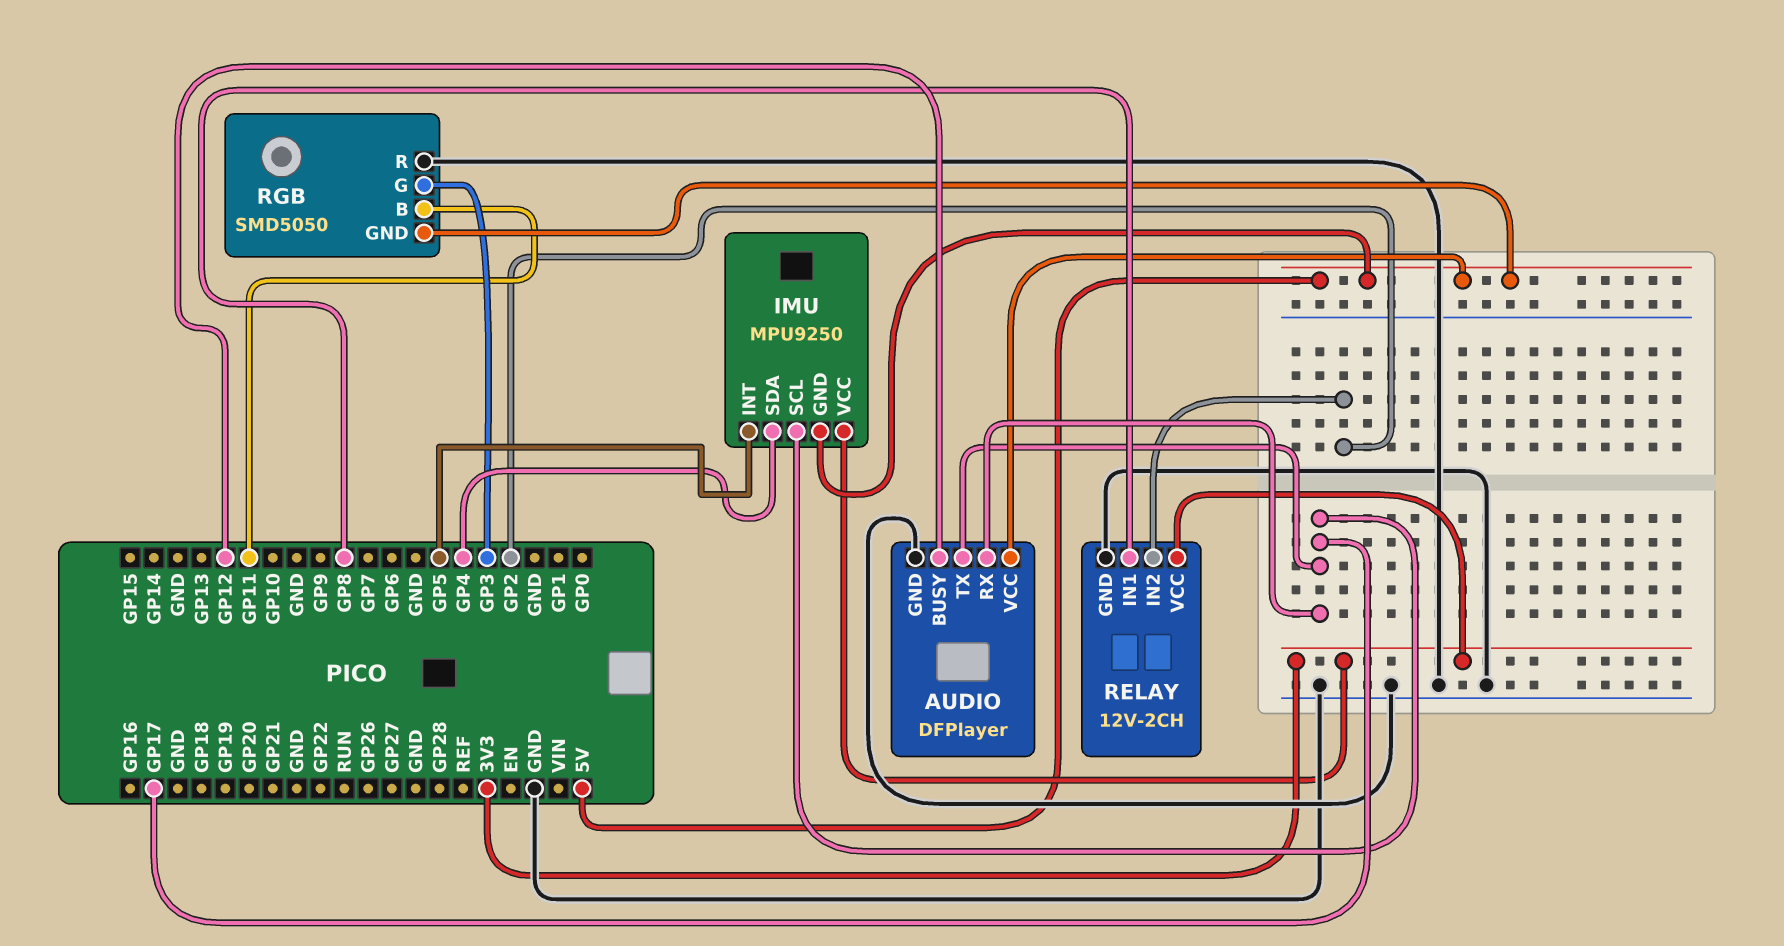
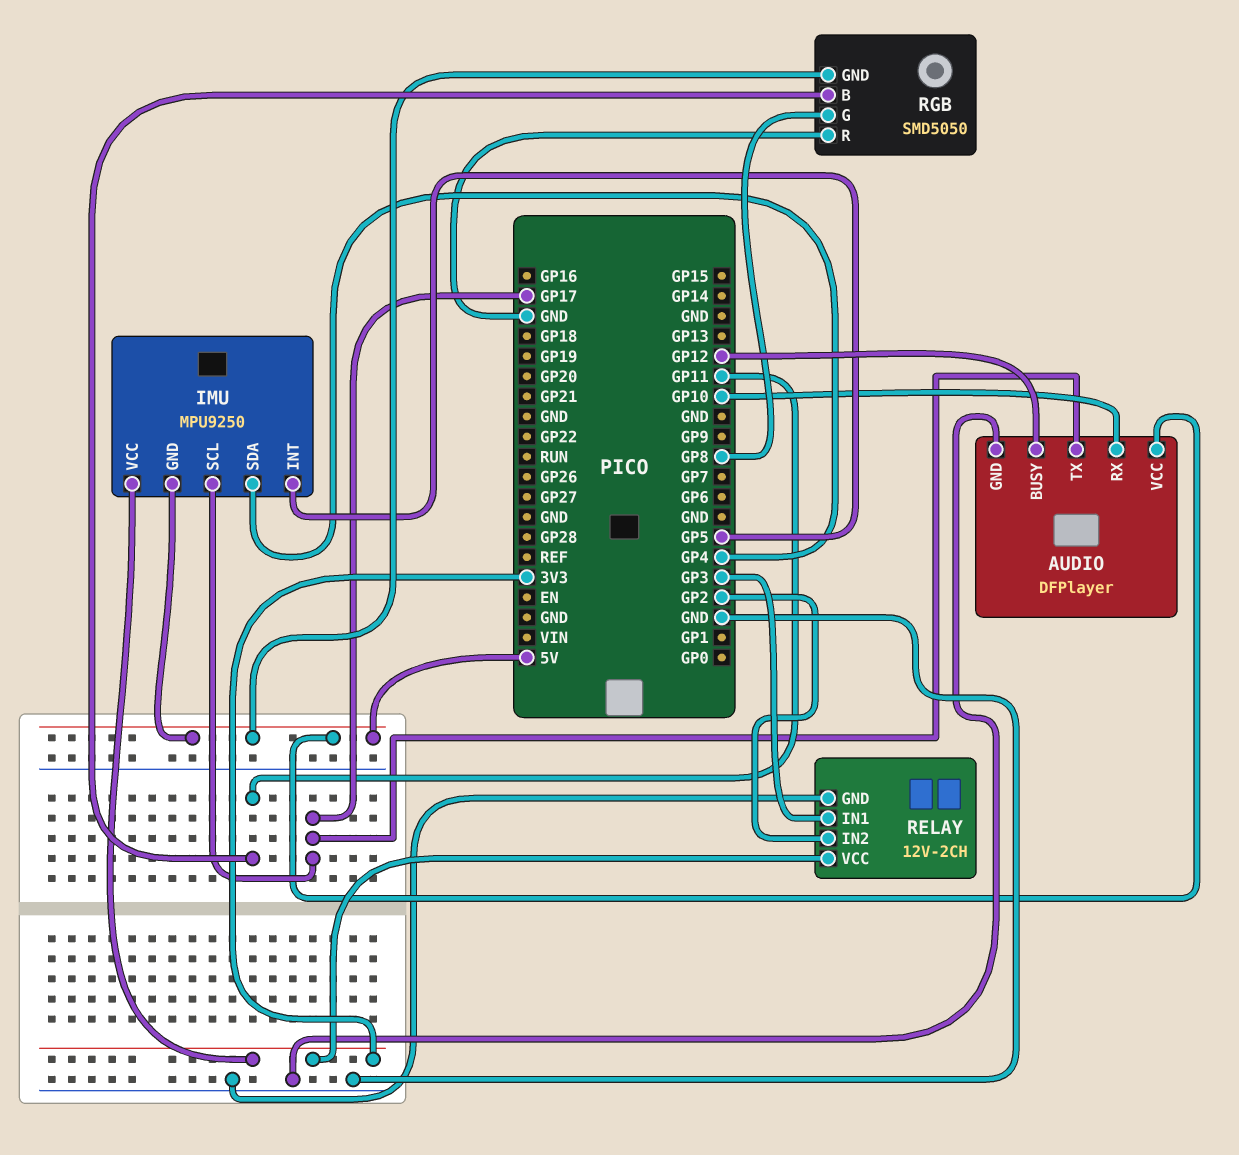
AUDIO pin RX: GP17 -> GP10
RELAY pin IN1: GP8 -> GP3
RGB pin G: GP3 -> GP8

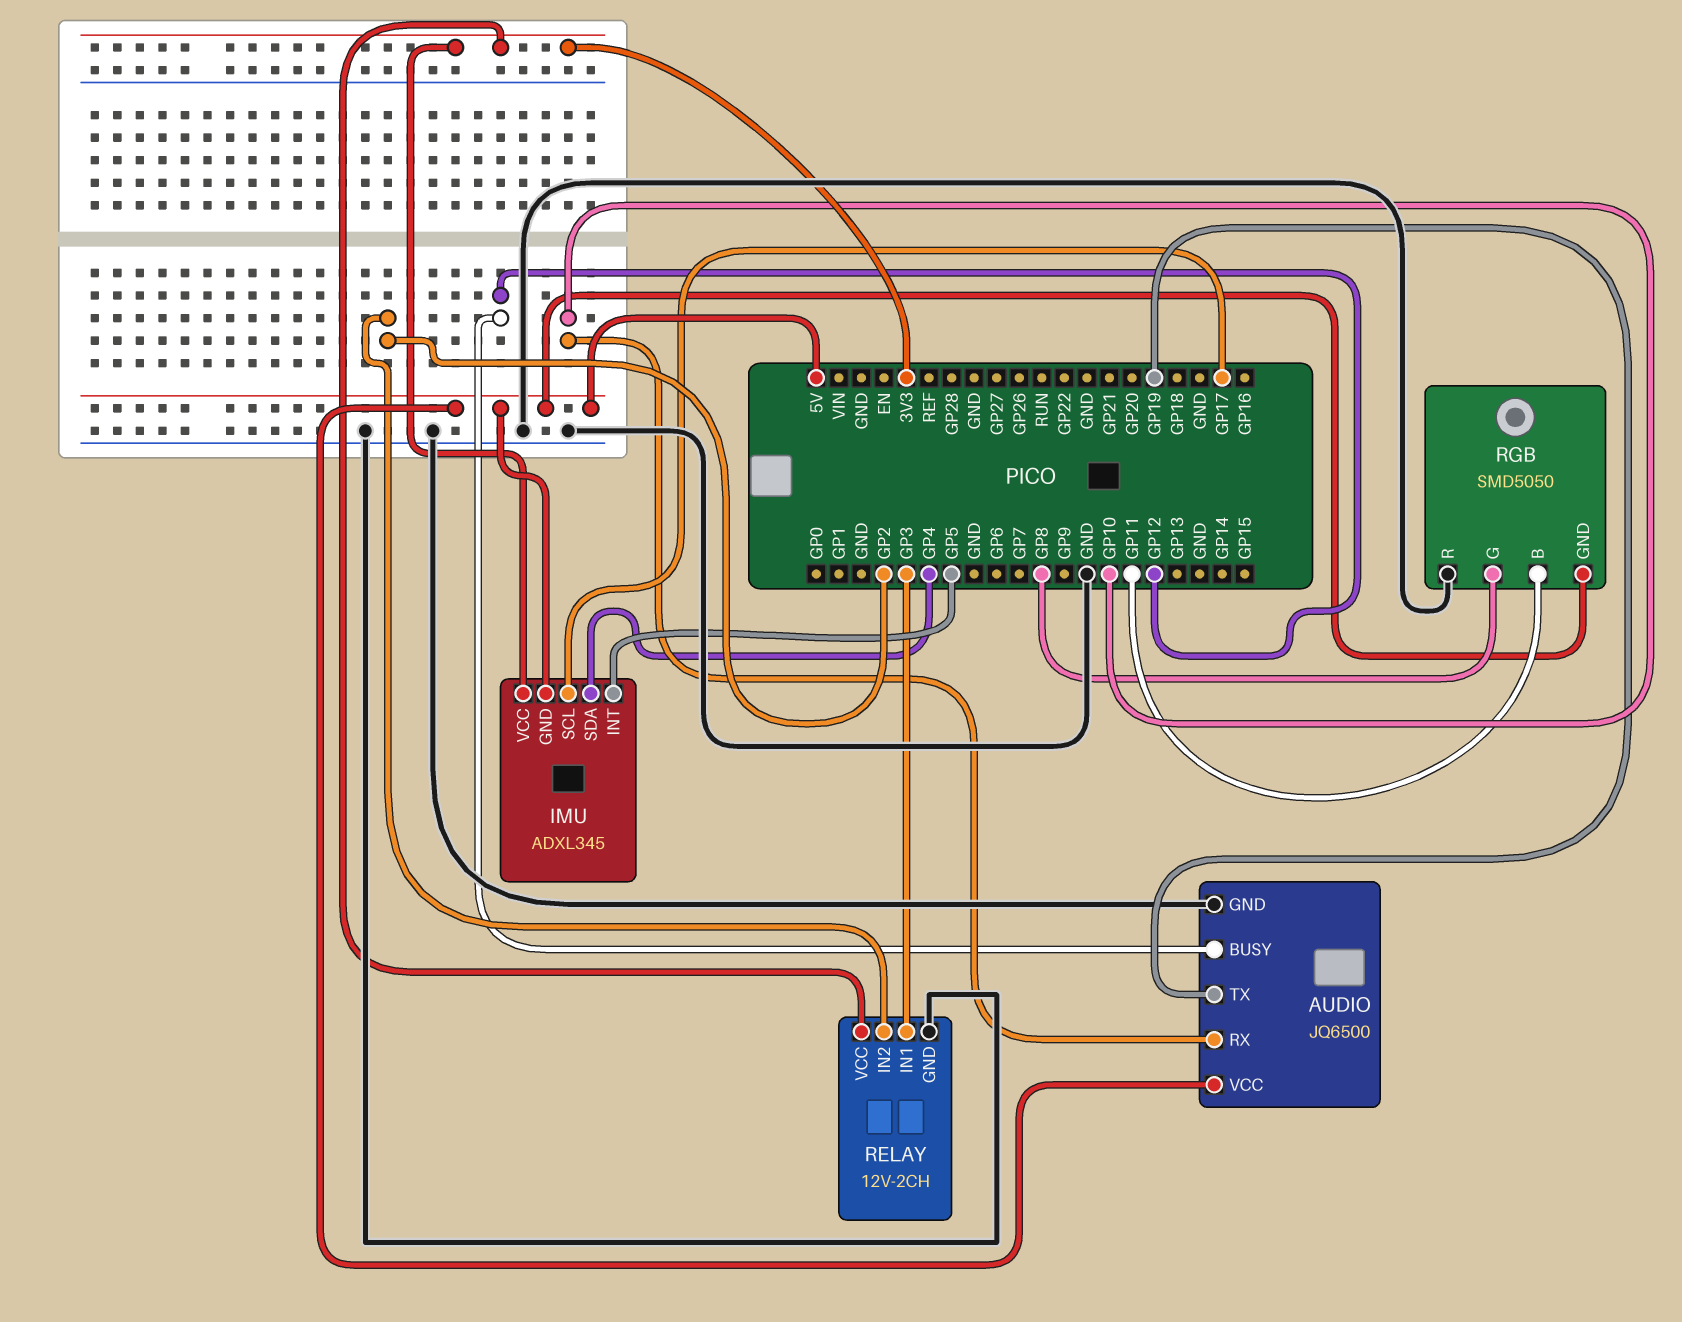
AUDIO: DFPlayer -> JQ6500
AUDIO pin TX: GP17 -> GP19
IMU: MPU9250 -> ADXL345

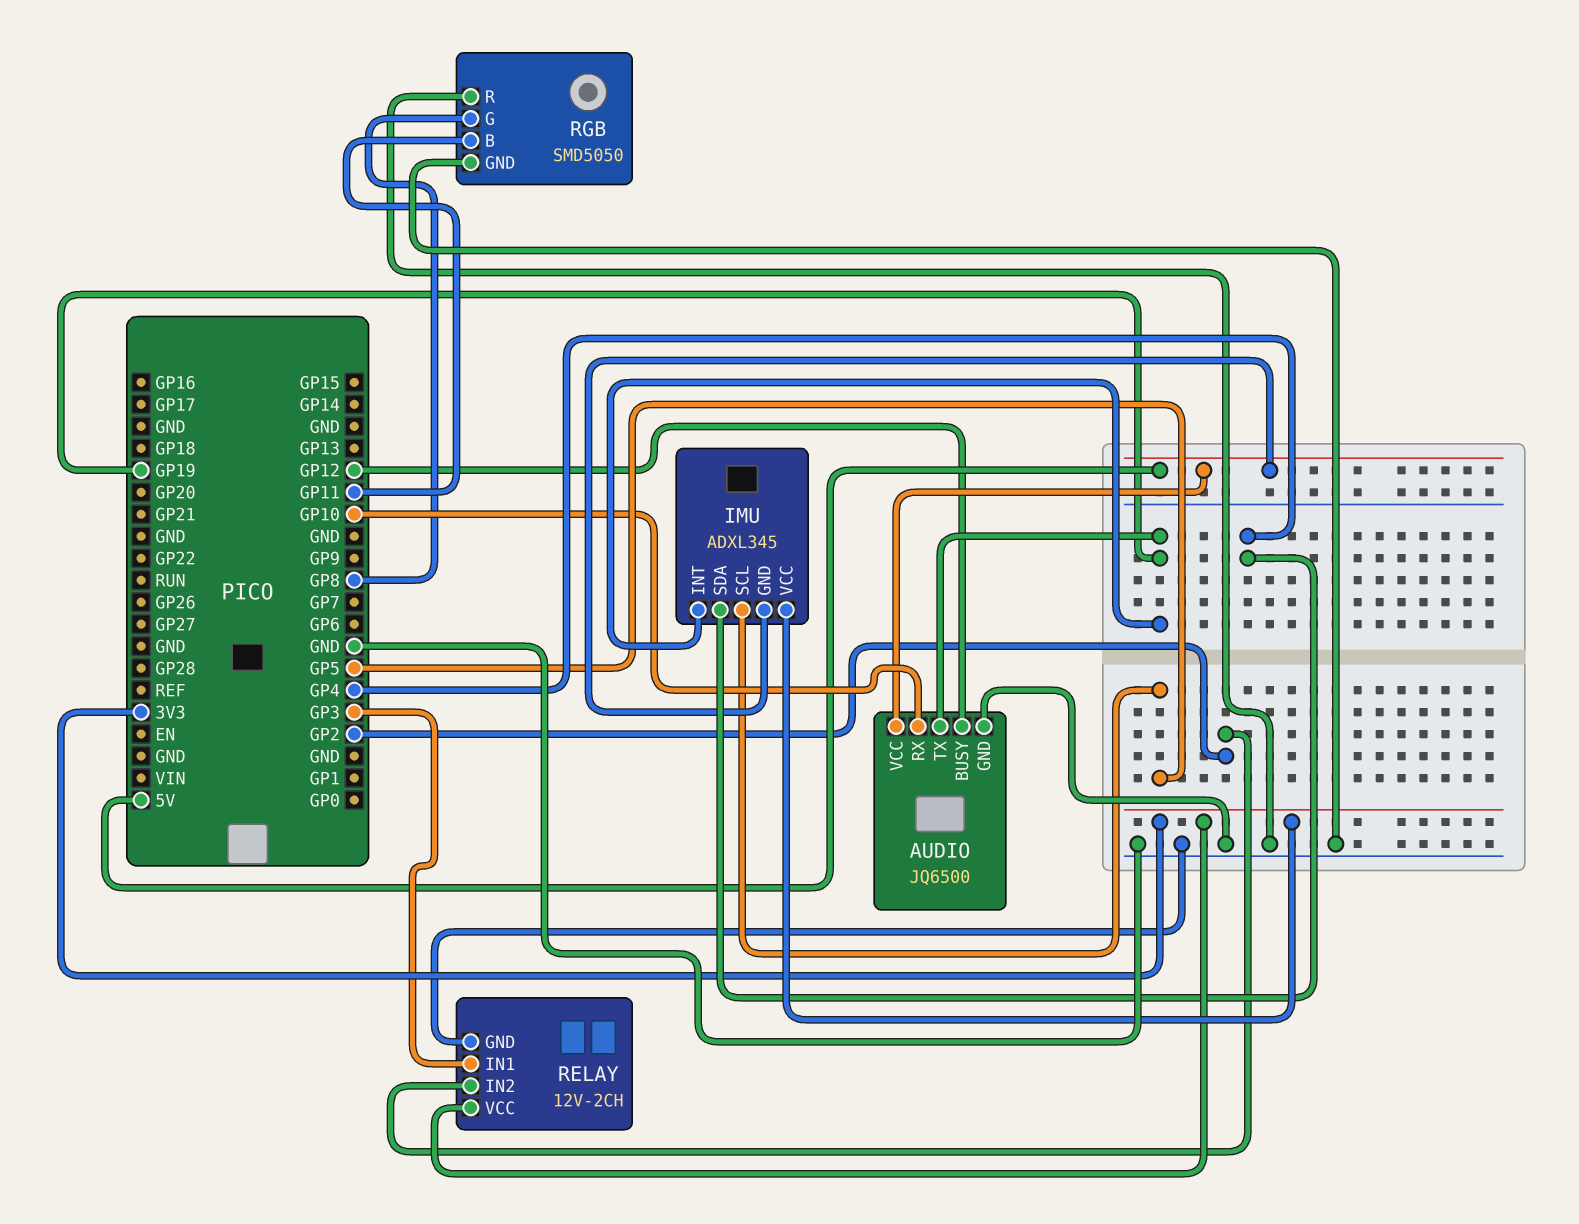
IMU pin INT: GP5 -> GP19
IMU pin SCL: GP17 -> GP5
RGB pin GND: 5V -> GND

